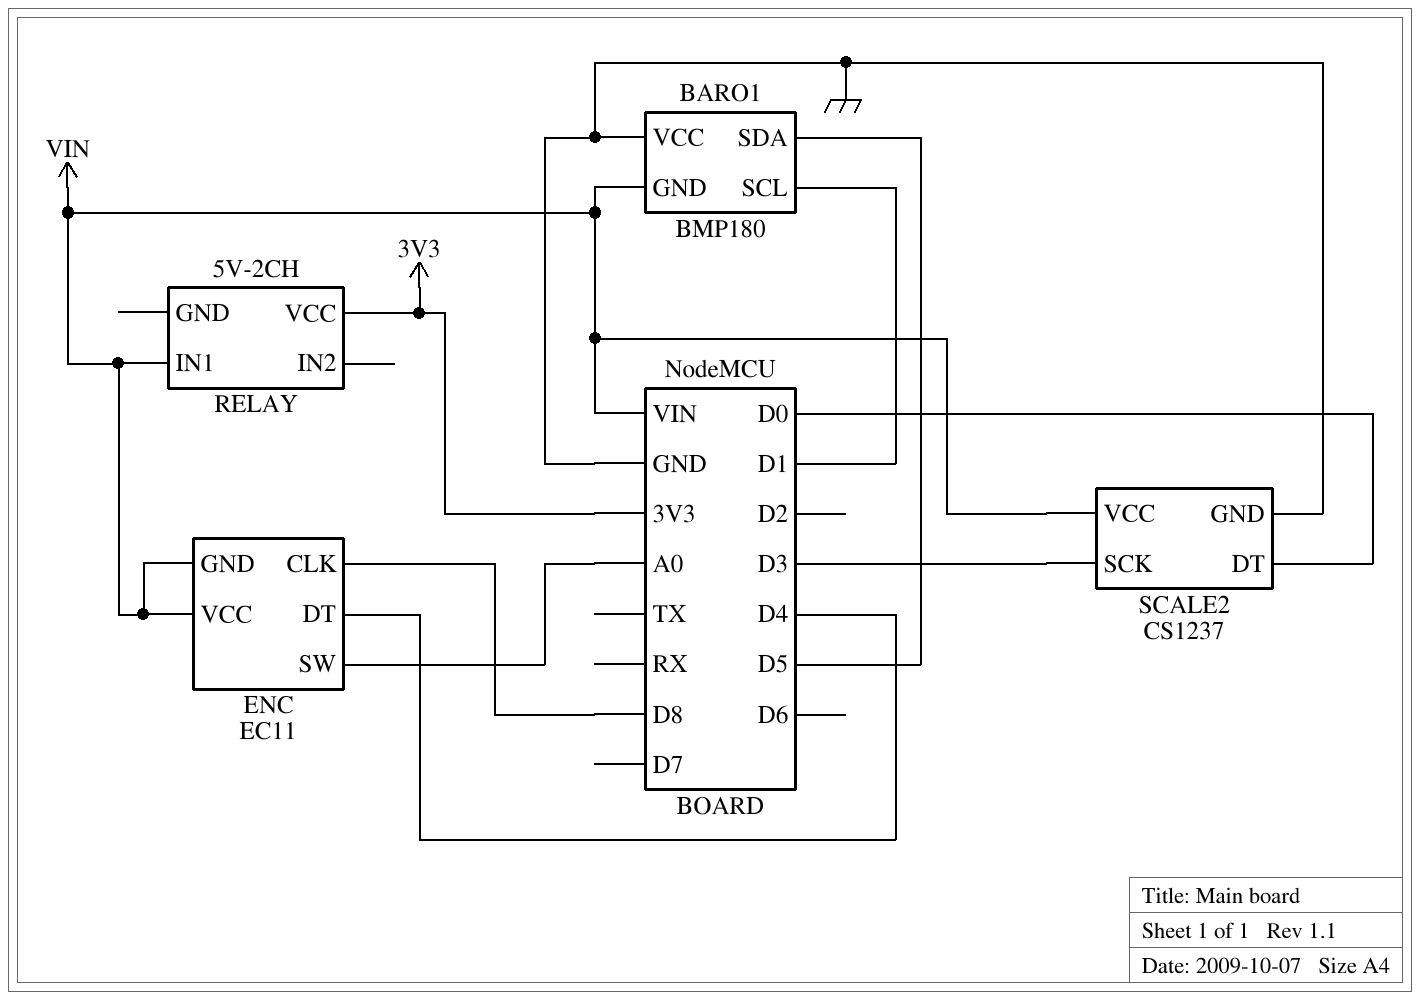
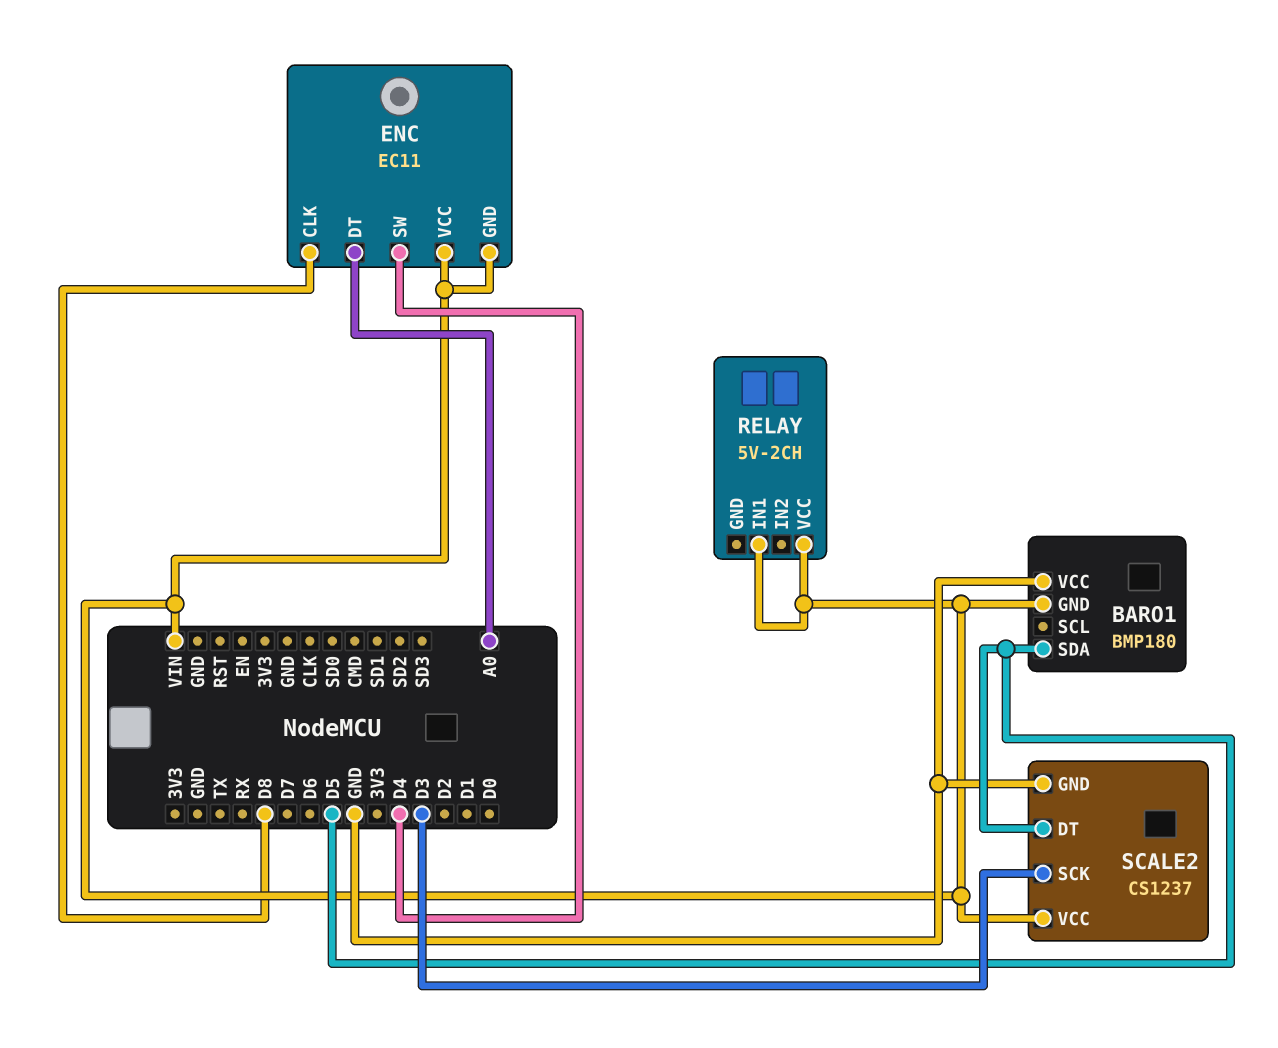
BARO1 pin SCL: D1 -> none
ENC pin DT: D4 -> A0
ENC pin SW: A0 -> D4
RELAY pin VCC: 3V3 -> VIN
SCALE2 pin DT: D0 -> D5

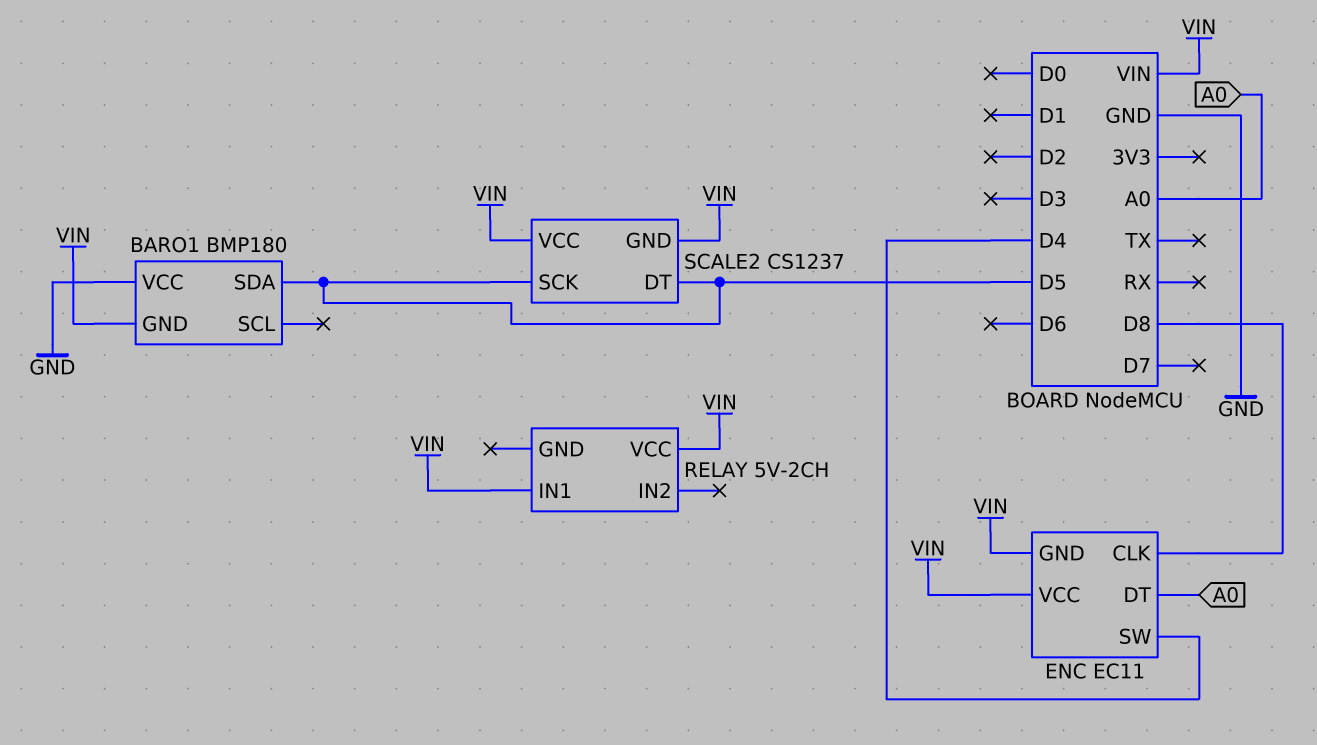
SCALE2 pin GND: GND -> VIN
SCALE2 pin SCK: D3 -> D5

